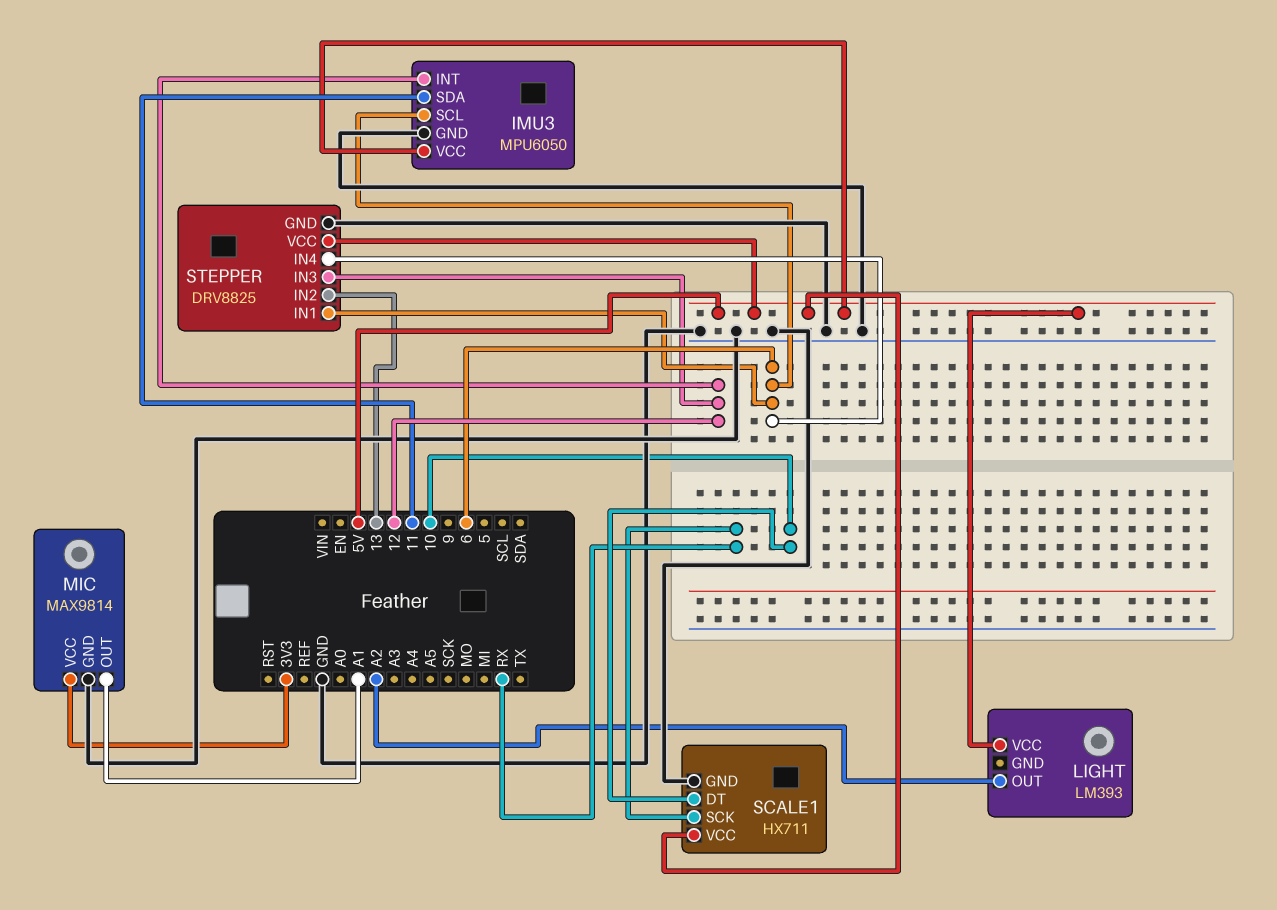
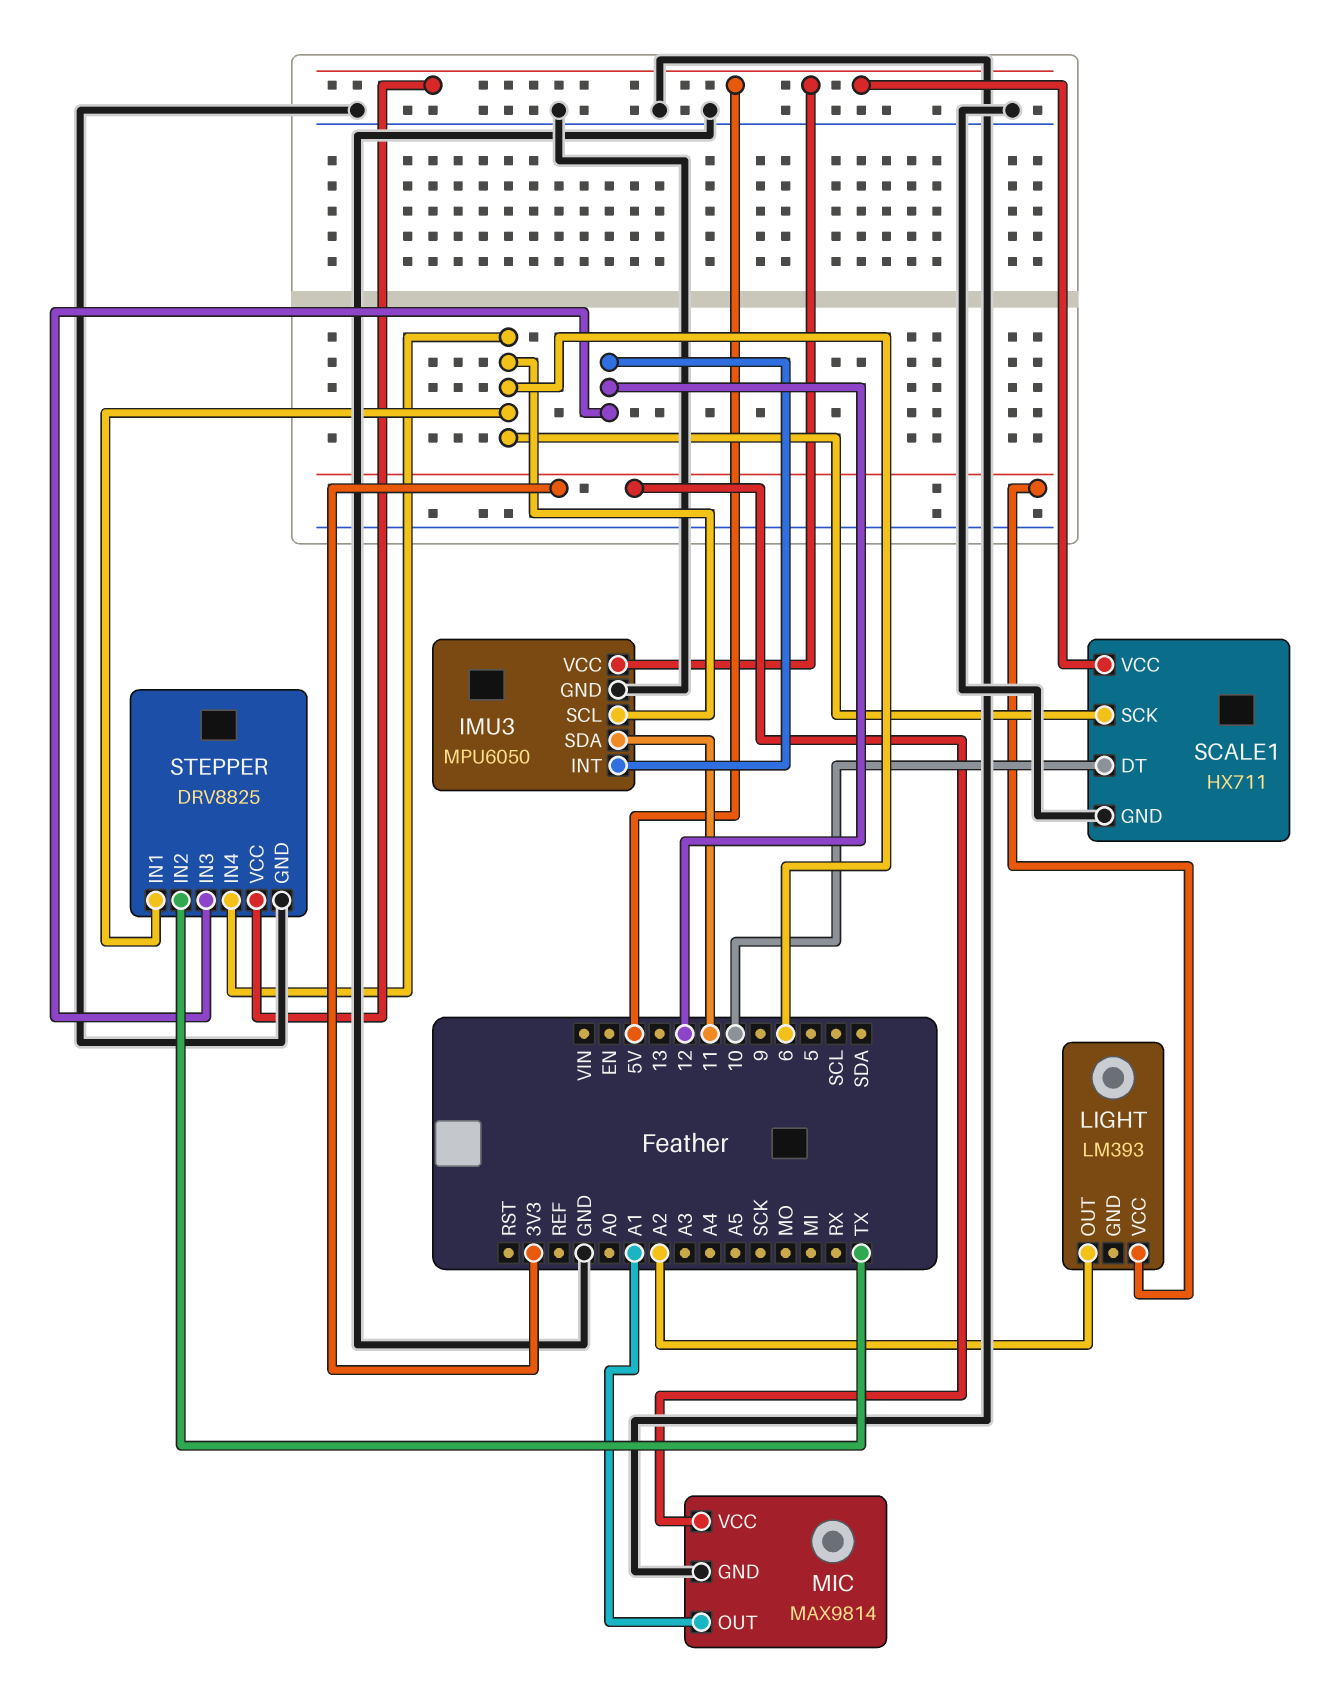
LIGHT pin VCC: 5V -> 3V3
SCALE1 pin SCK: RX -> 6
STEPPER pin IN2: 13 -> TX

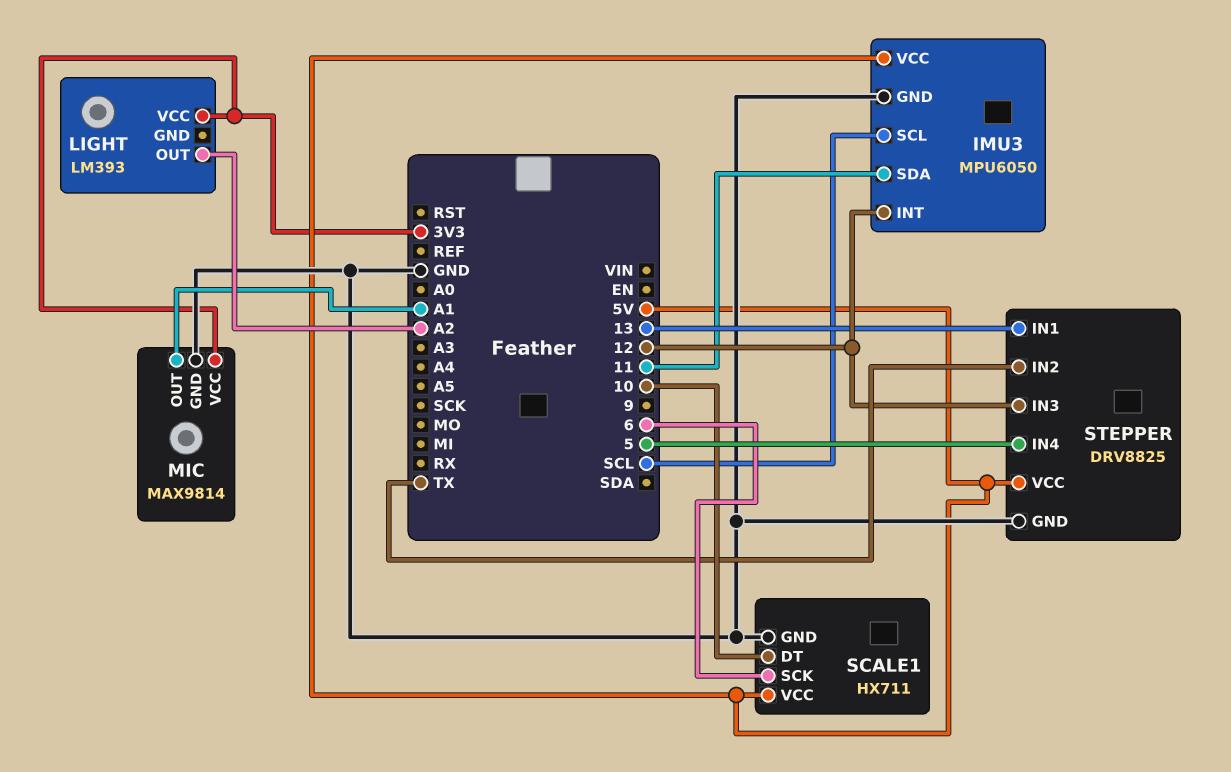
IMU3 pin SCL: 6 -> SCL
STEPPER pin IN1: 6 -> 13
STEPPER pin IN4: 6 -> 5

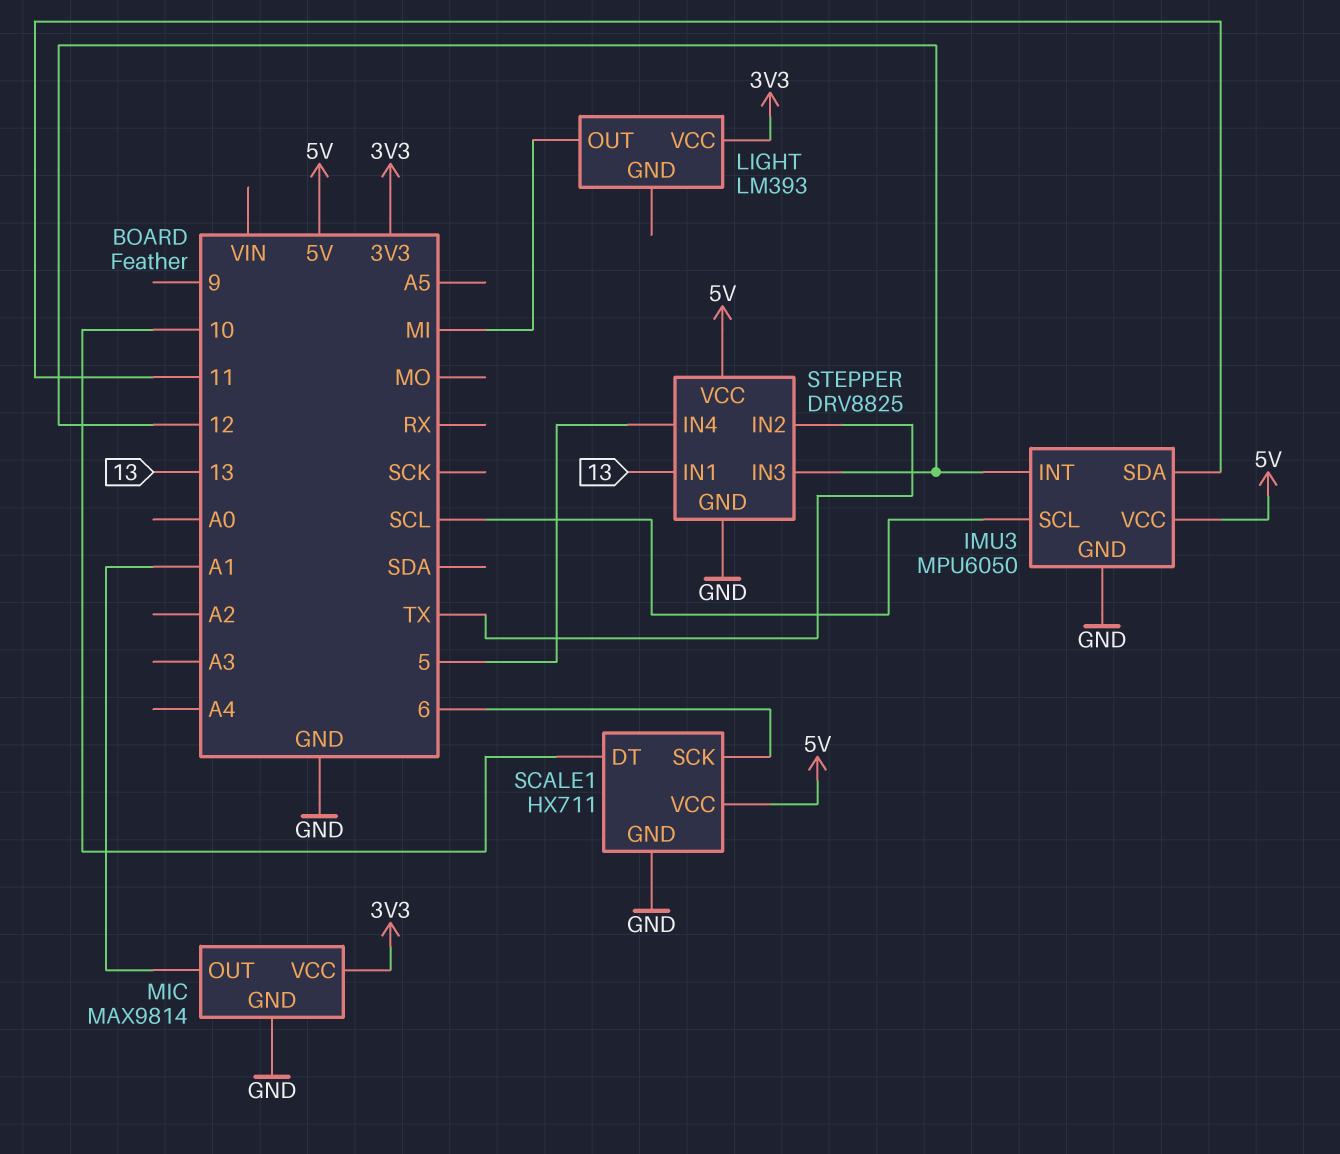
LIGHT pin OUT: A2 -> MI

